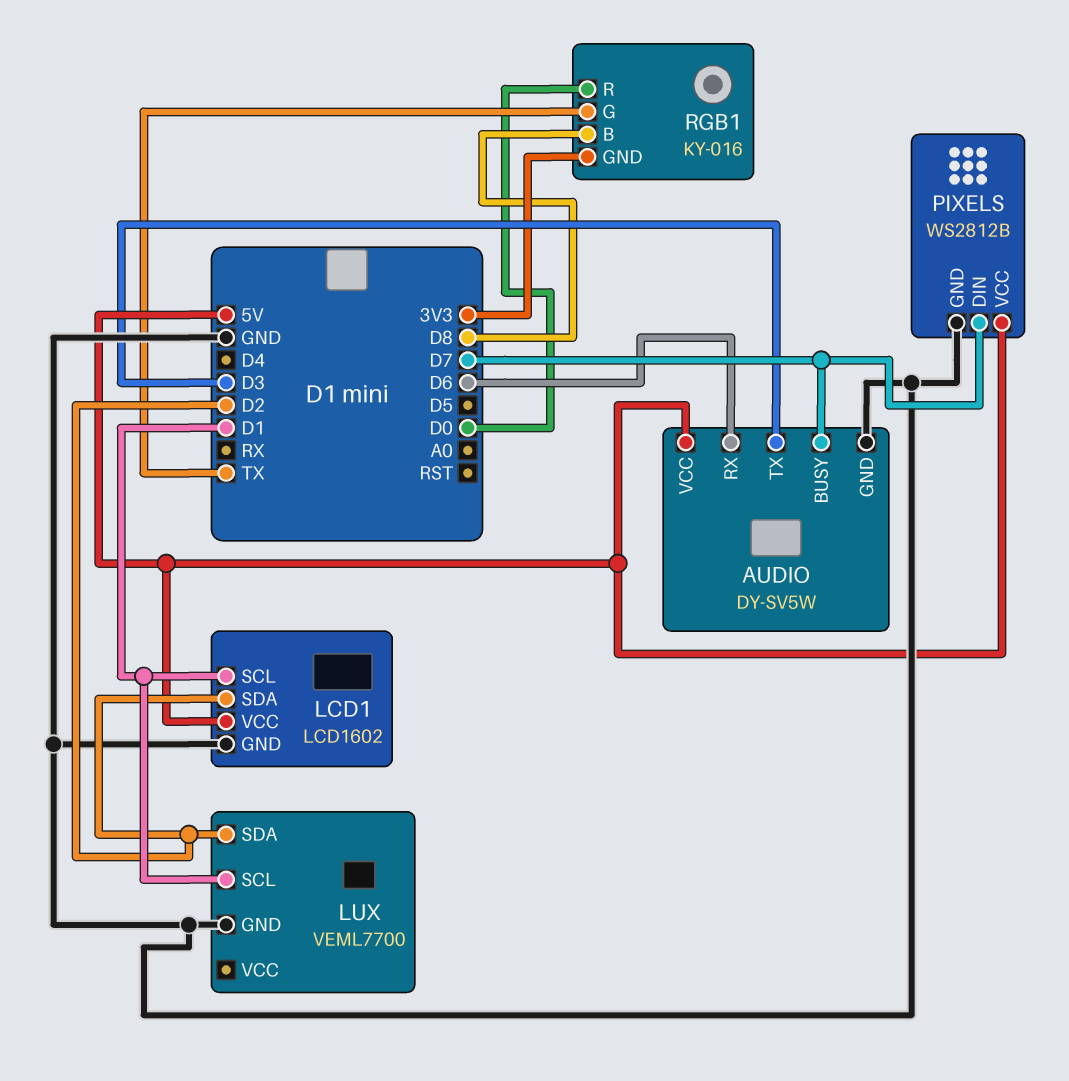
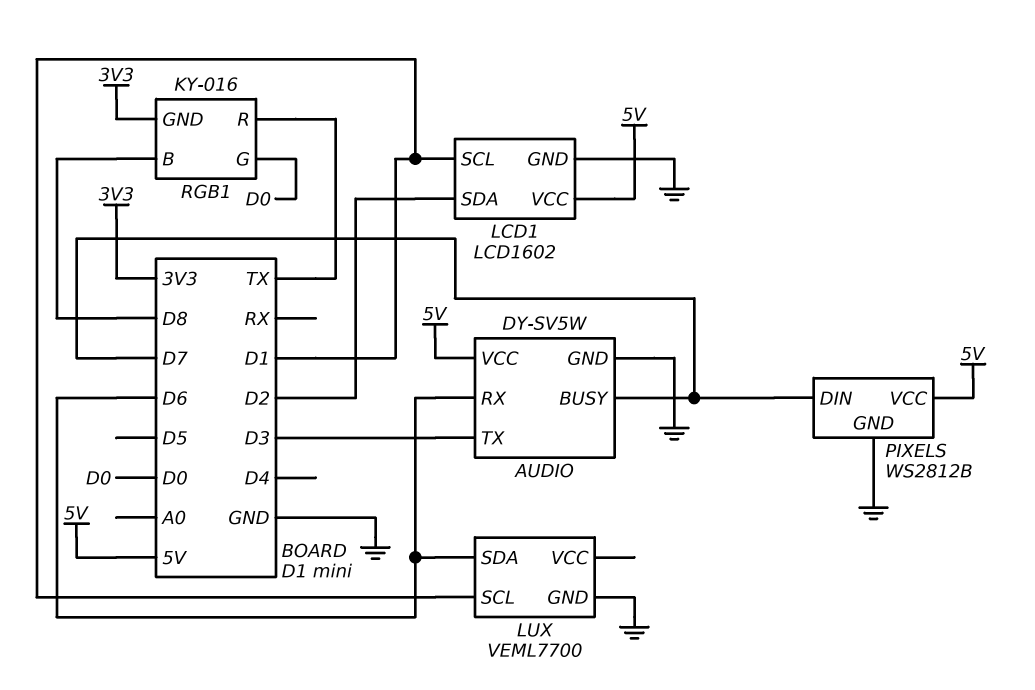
LUX pin SDA: D2 -> D6
RGB1 pin G: TX -> D0
RGB1 pin R: D0 -> TX

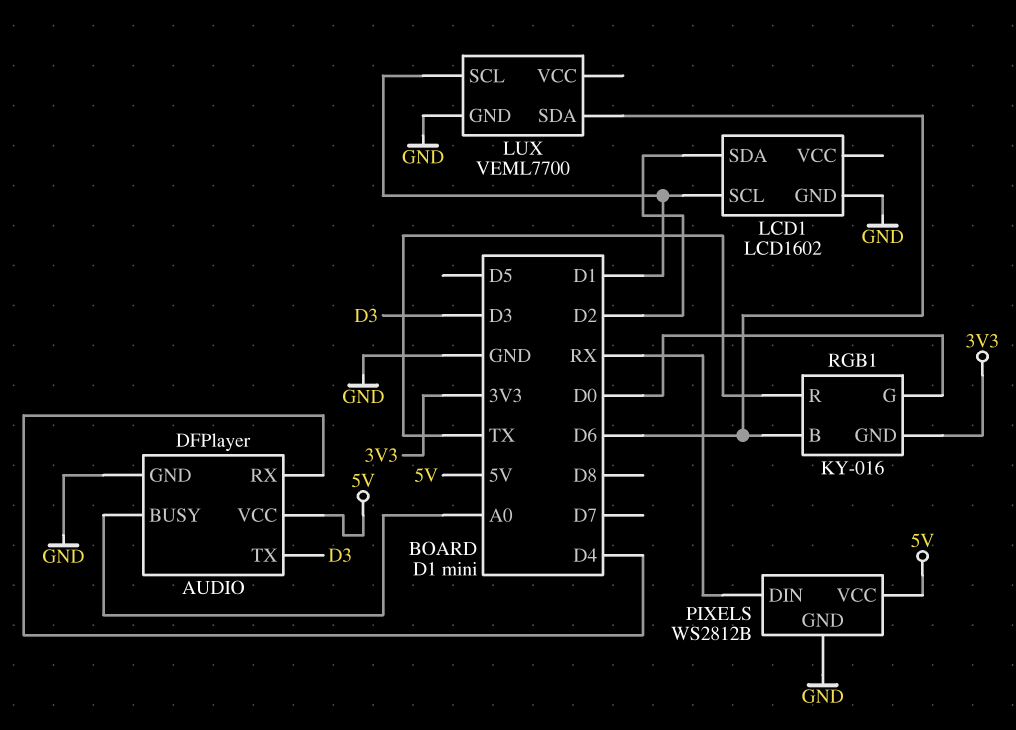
AUDIO: DY-SV5W -> DFPlayer
AUDIO pin BUSY: D7 -> A0
AUDIO pin RX: D6 -> D4
LCD1 pin VCC: 5V -> none
PIXELS pin DIN: D7 -> RX
RGB1 pin B: D8 -> D6

